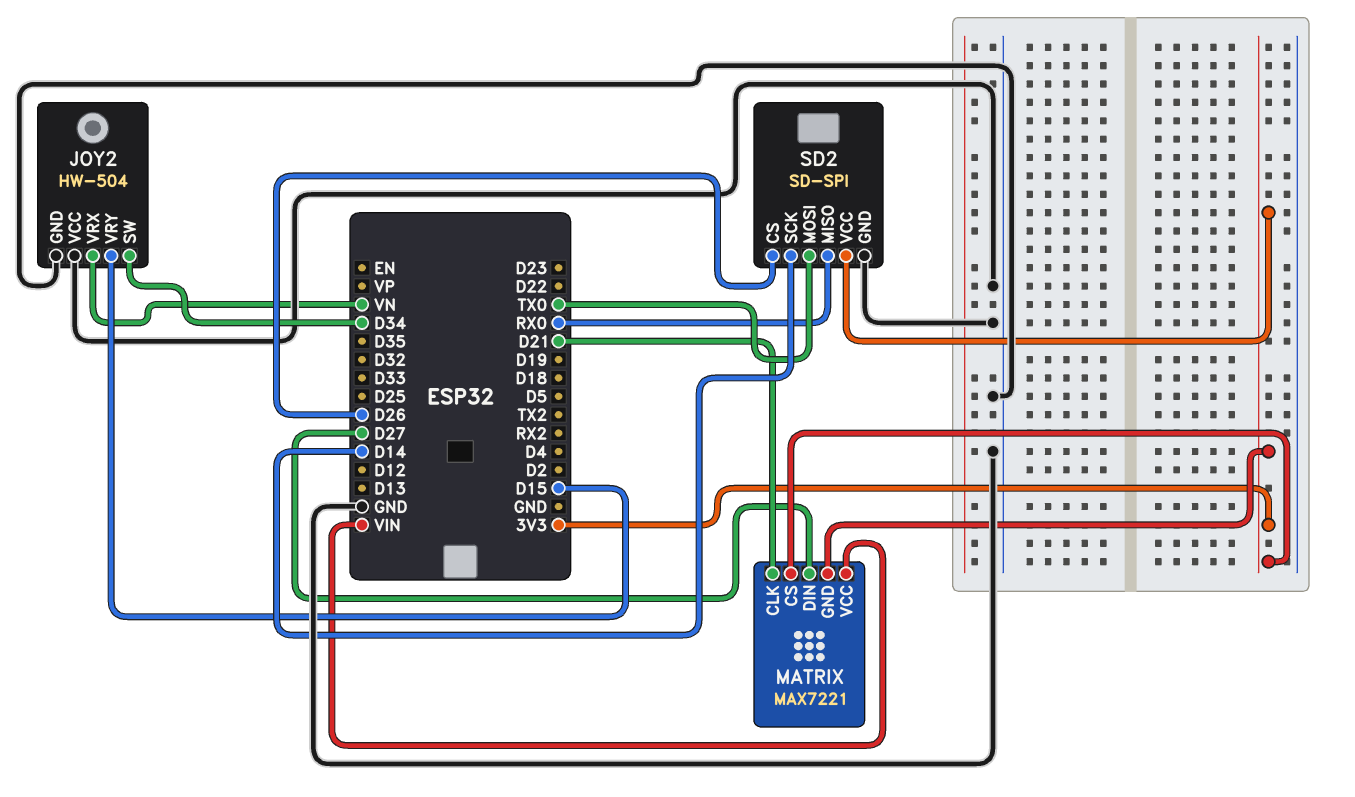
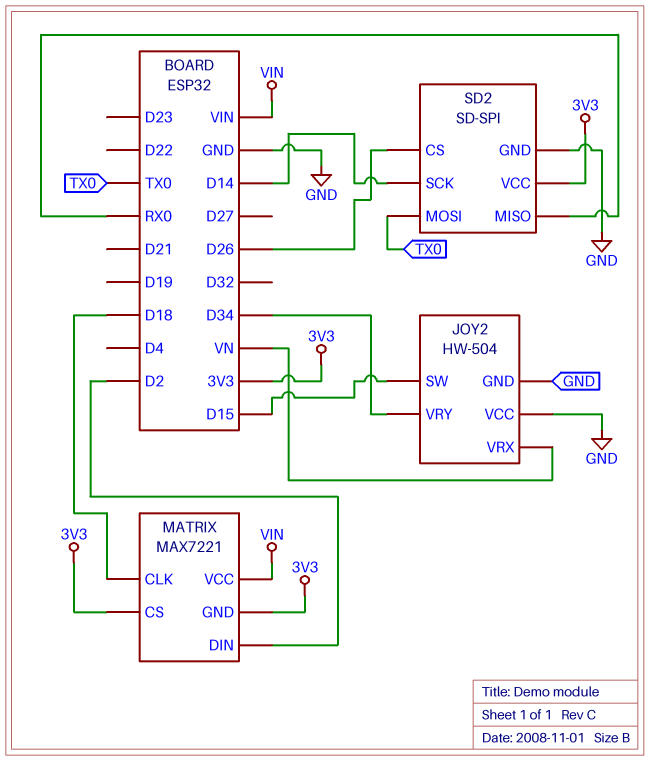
JOY2 pin SW: D34 -> D15
JOY2 pin VRY: D15 -> D34
MATRIX pin CLK: D21 -> D18
MATRIX pin DIN: D27 -> D2

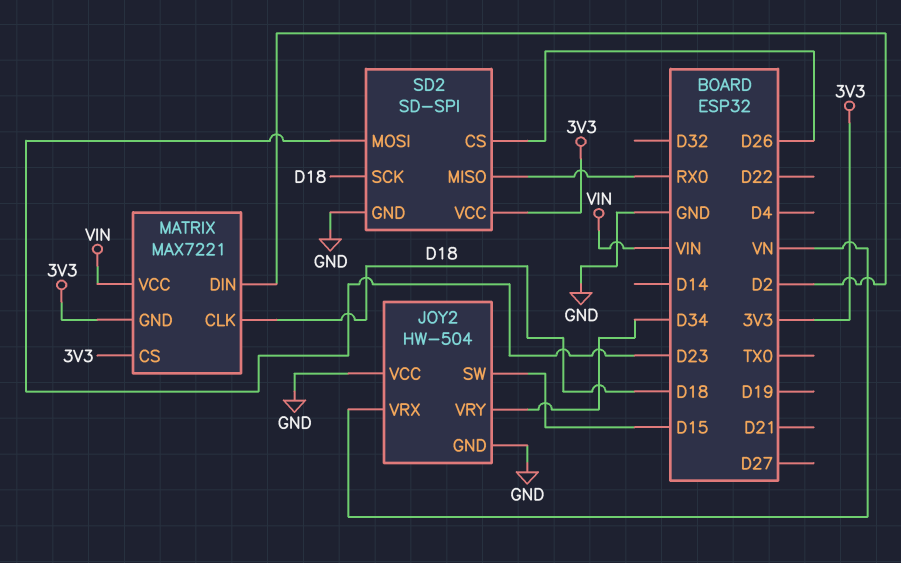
SD2 pin MOSI: TX0 -> D23
SD2 pin SCK: D14 -> D18

